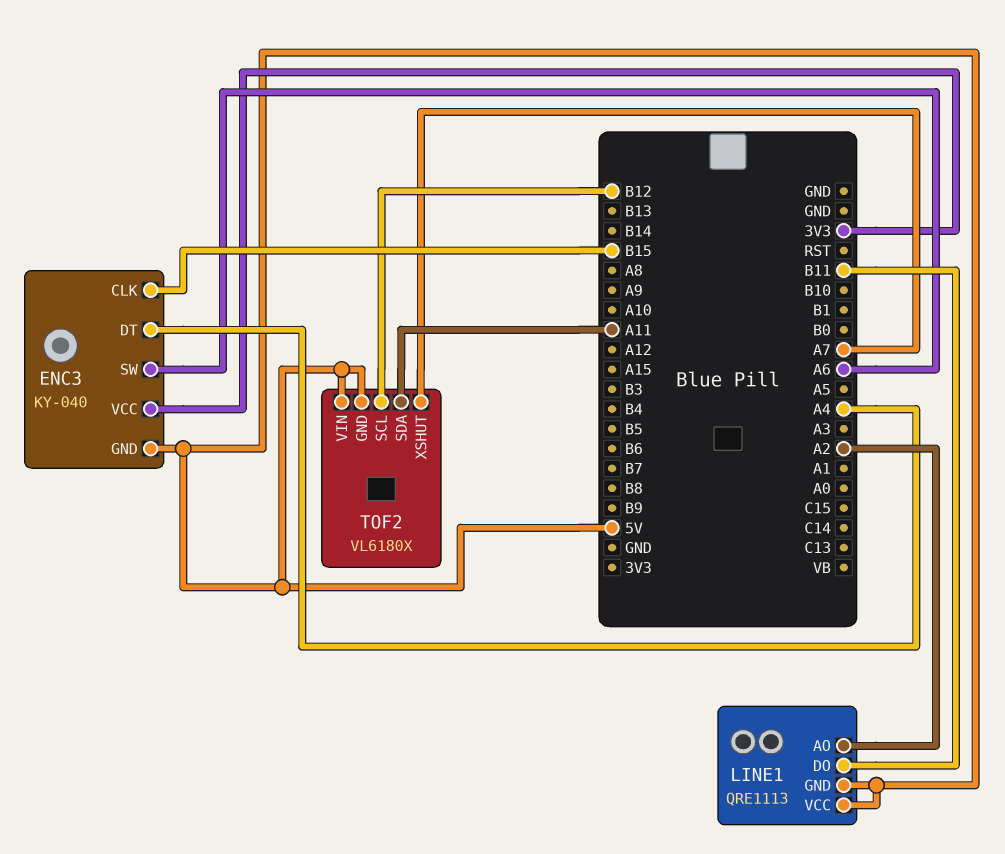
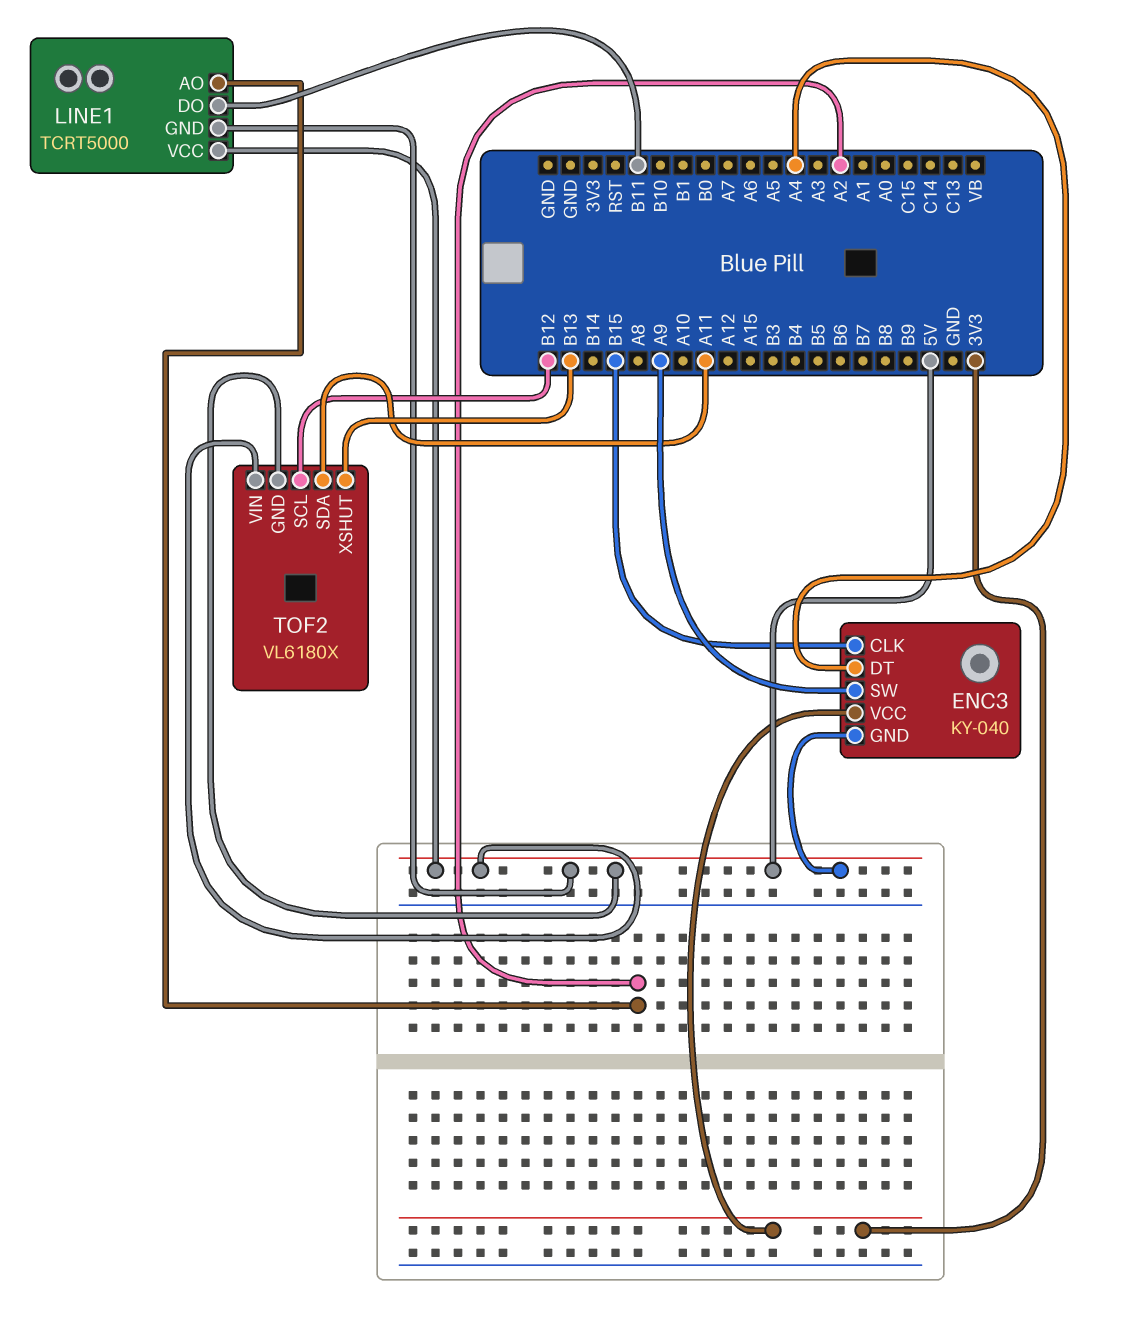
ENC3 pin SW: A6 -> A9
LINE1: QRE1113 -> TCRT5000
TOF2 pin XSHUT: A7 -> B13

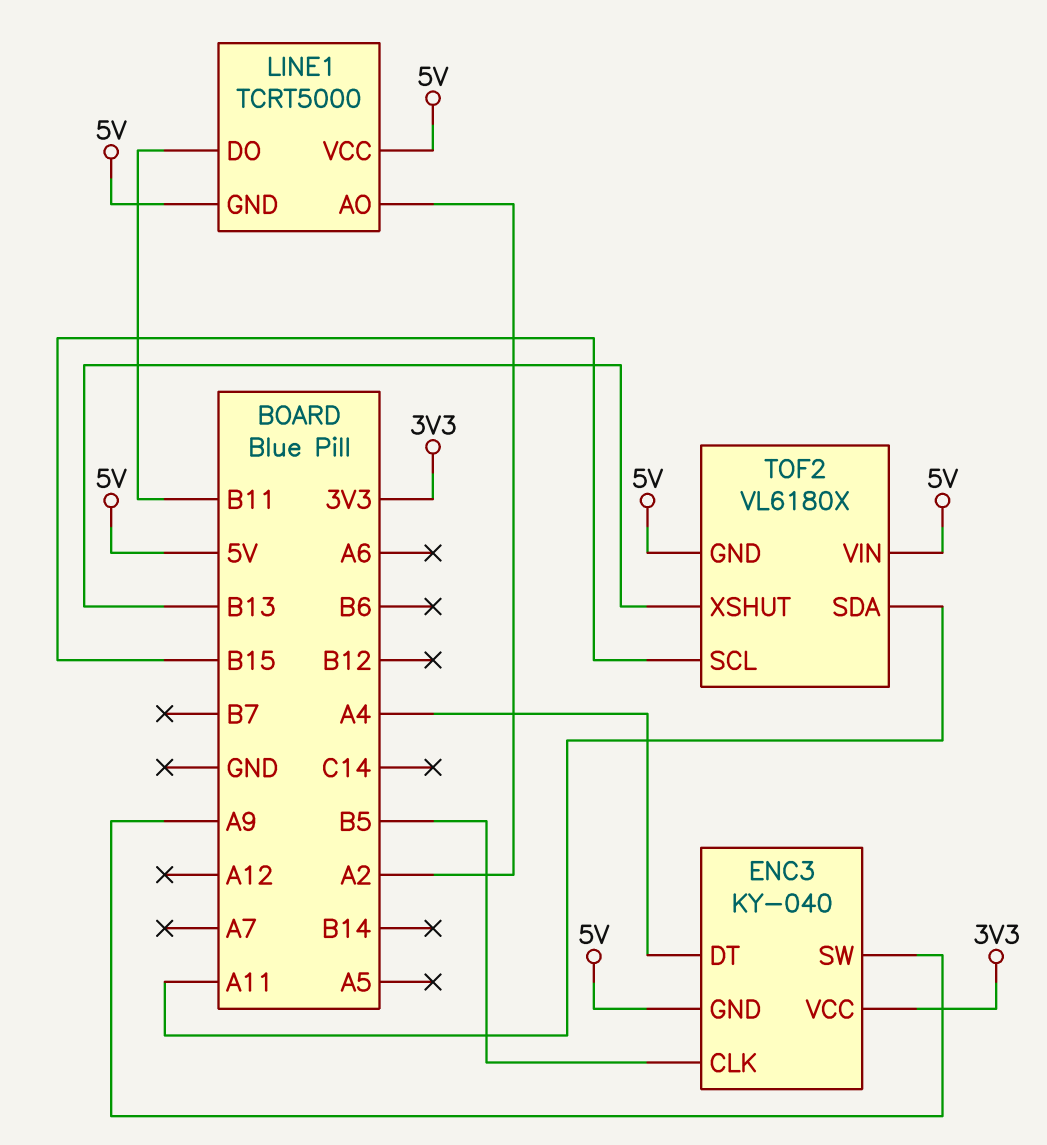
ENC3 pin CLK: B15 -> B5
TOF2 pin SCL: B12 -> B15

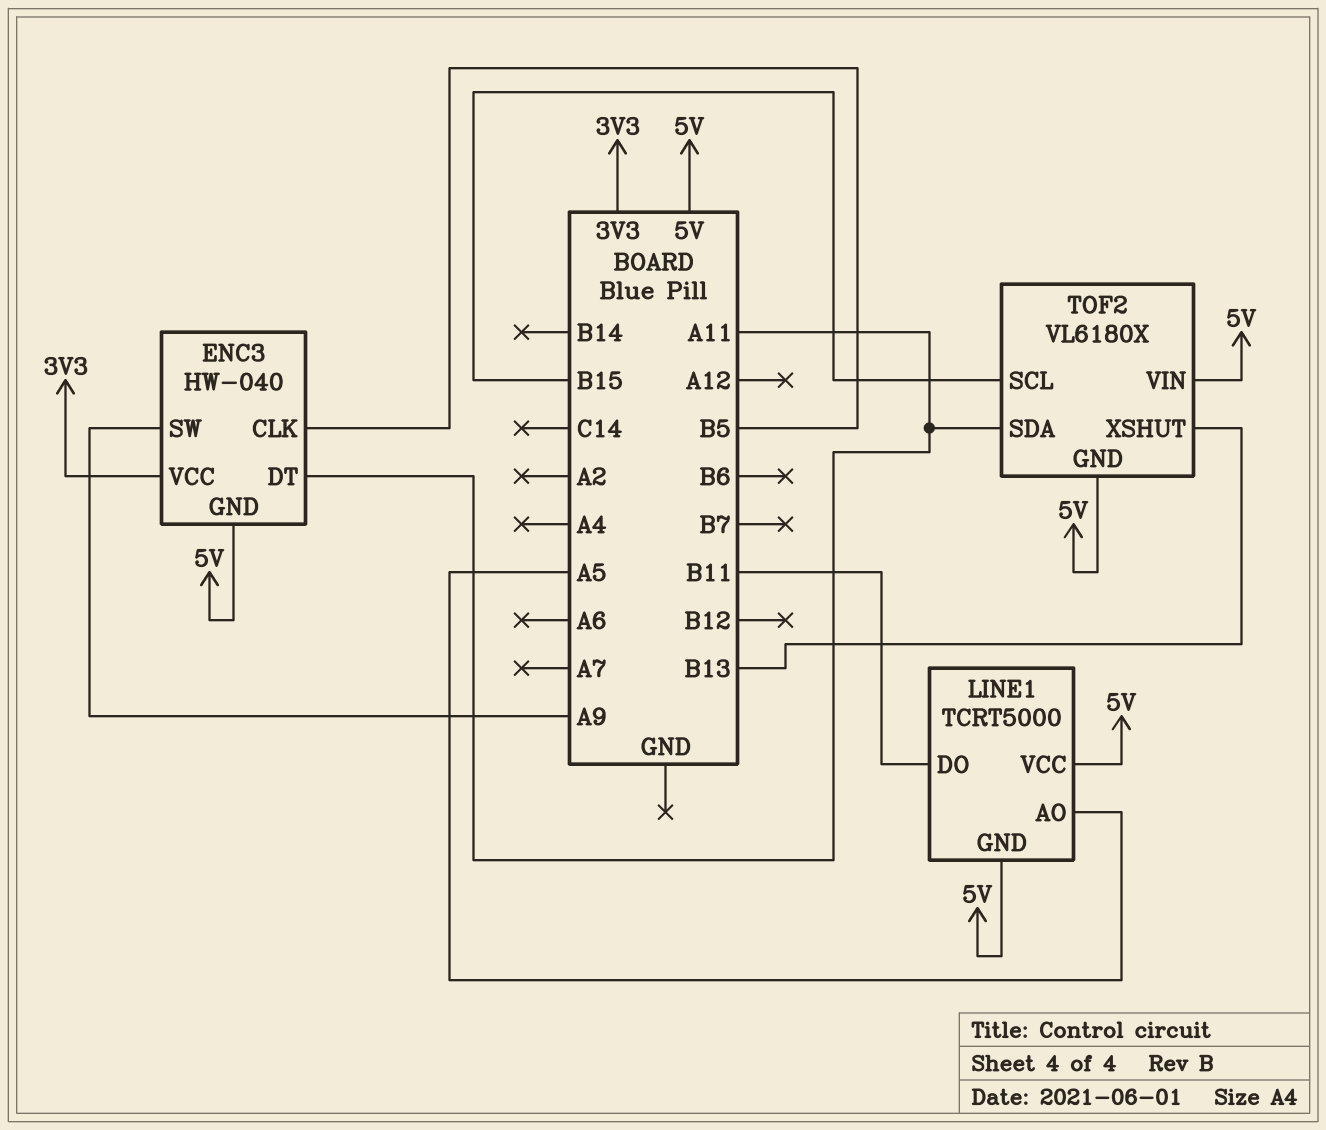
ENC3: KY-040 -> HW-040
ENC3 pin DT: A4 -> A11
LINE1 pin AO: A2 -> A5

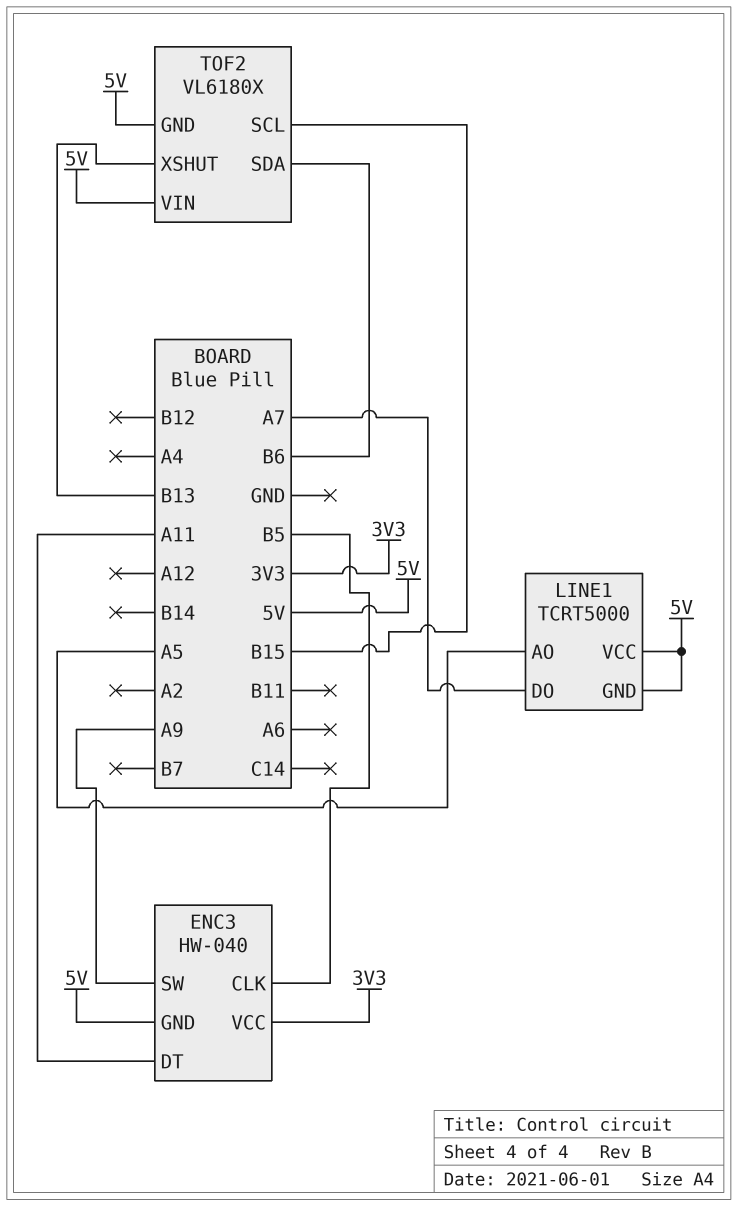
LINE1 pin DO: B11 -> A7
TOF2 pin SDA: A11 -> B6

